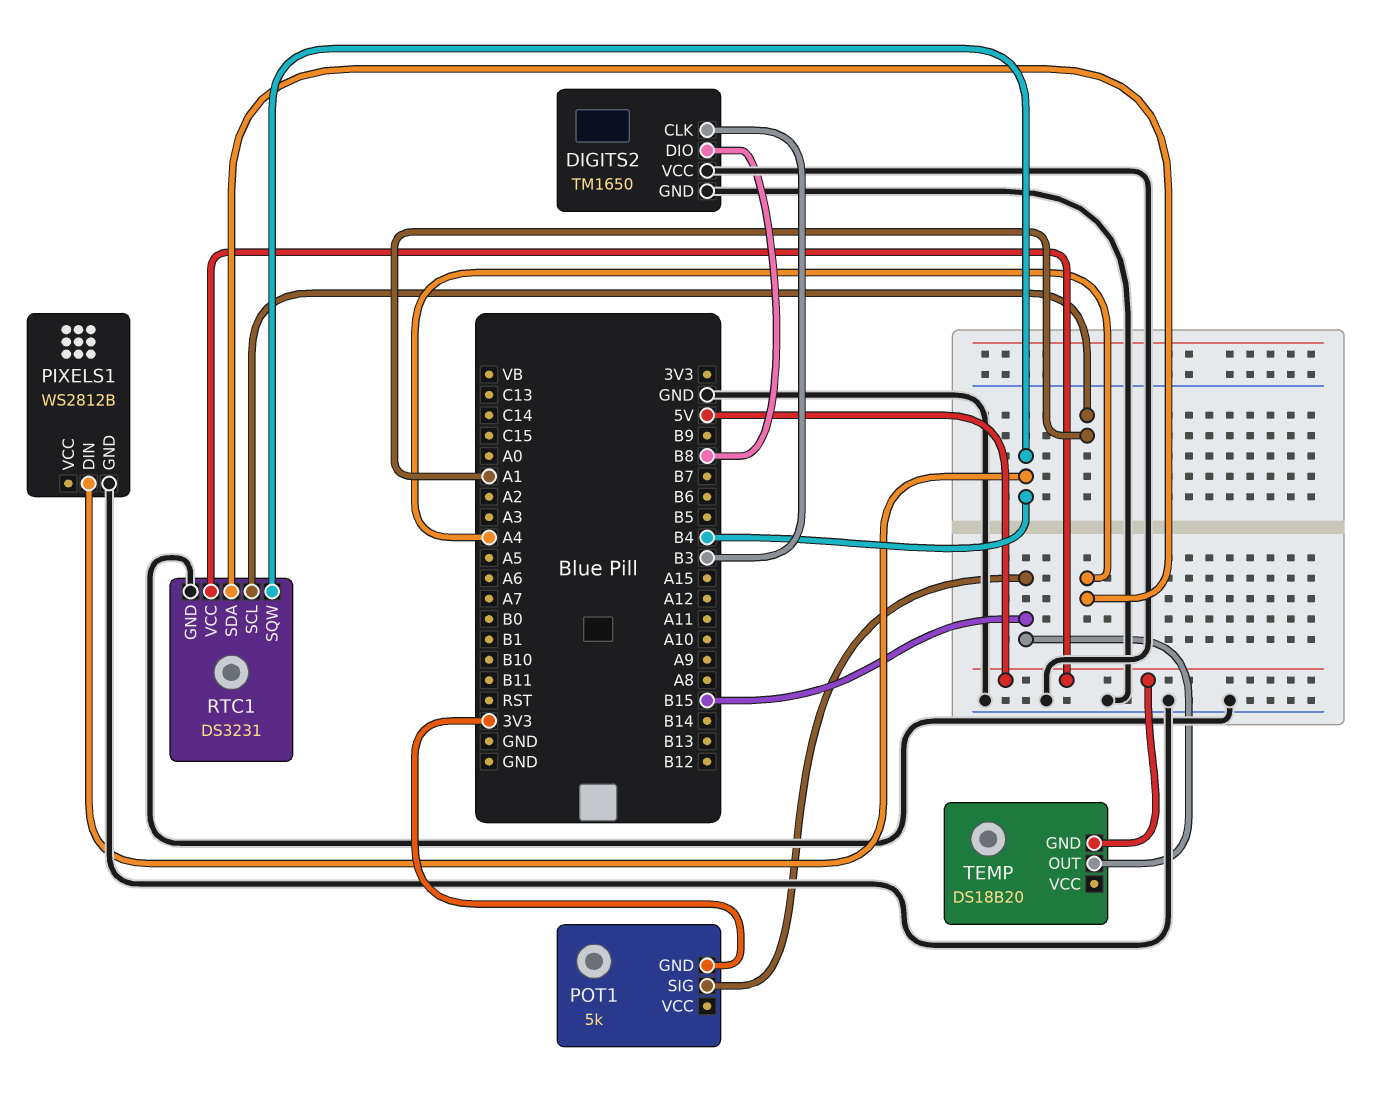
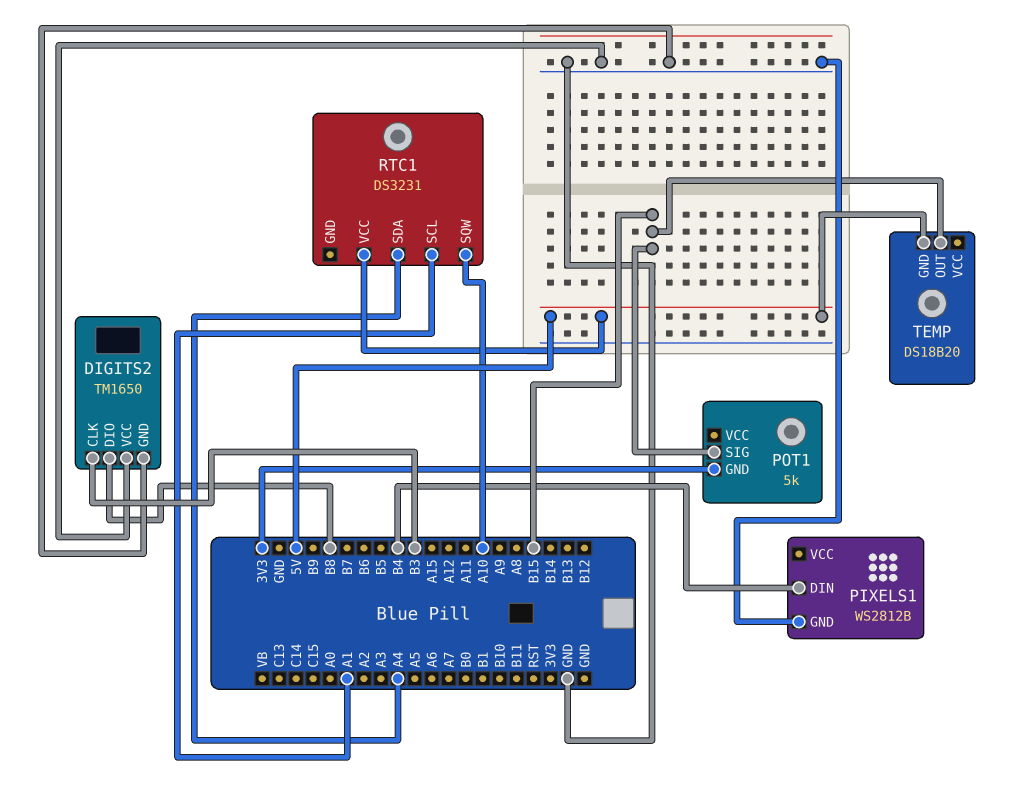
RTC1 pin GND: GND -> none
RTC1 pin SQW: B4 -> A10

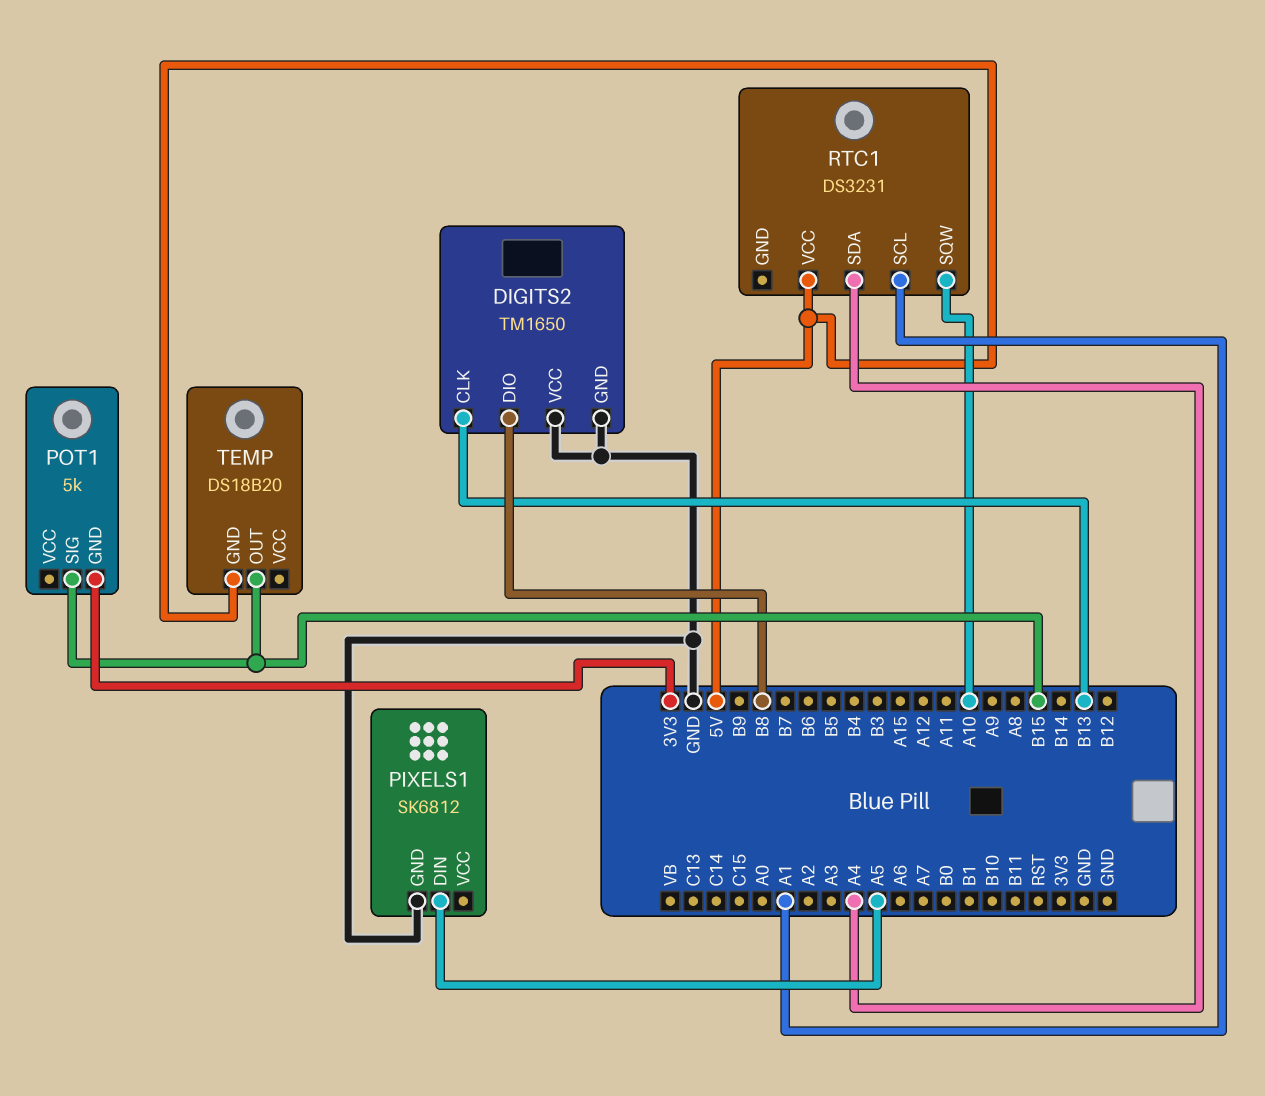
DIGITS2 pin CLK: B3 -> B13
PIXELS1: WS2812B -> SK6812
PIXELS1 pin DIN: B4 -> A5

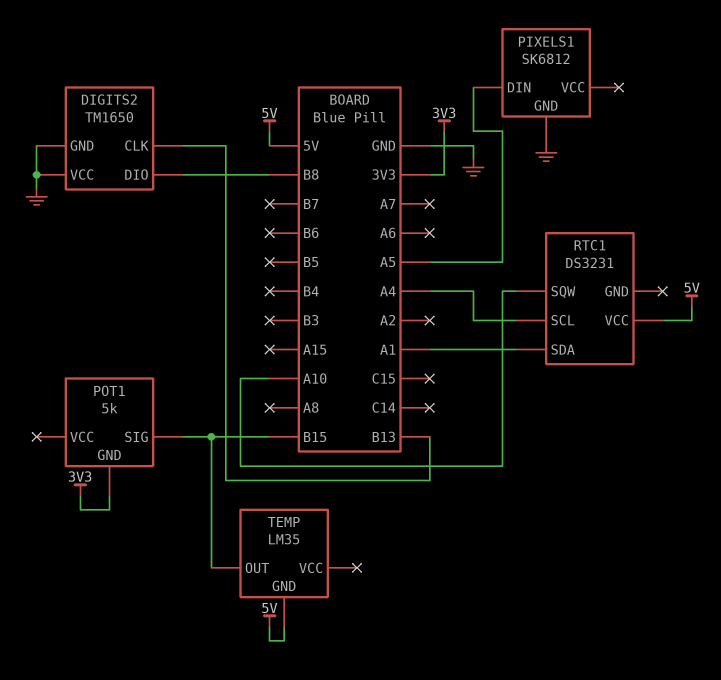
RTC1 pin SCL: A1 -> A4
RTC1 pin SDA: A4 -> A1
TEMP: DS18B20 -> LM35

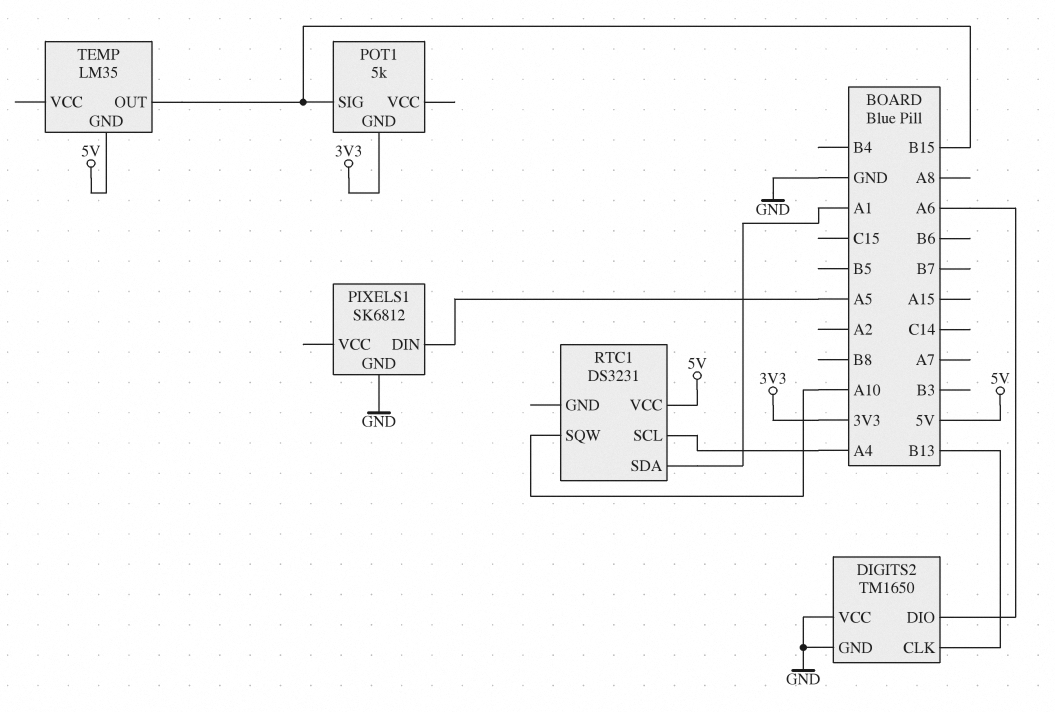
DIGITS2 pin DIO: B8 -> A6

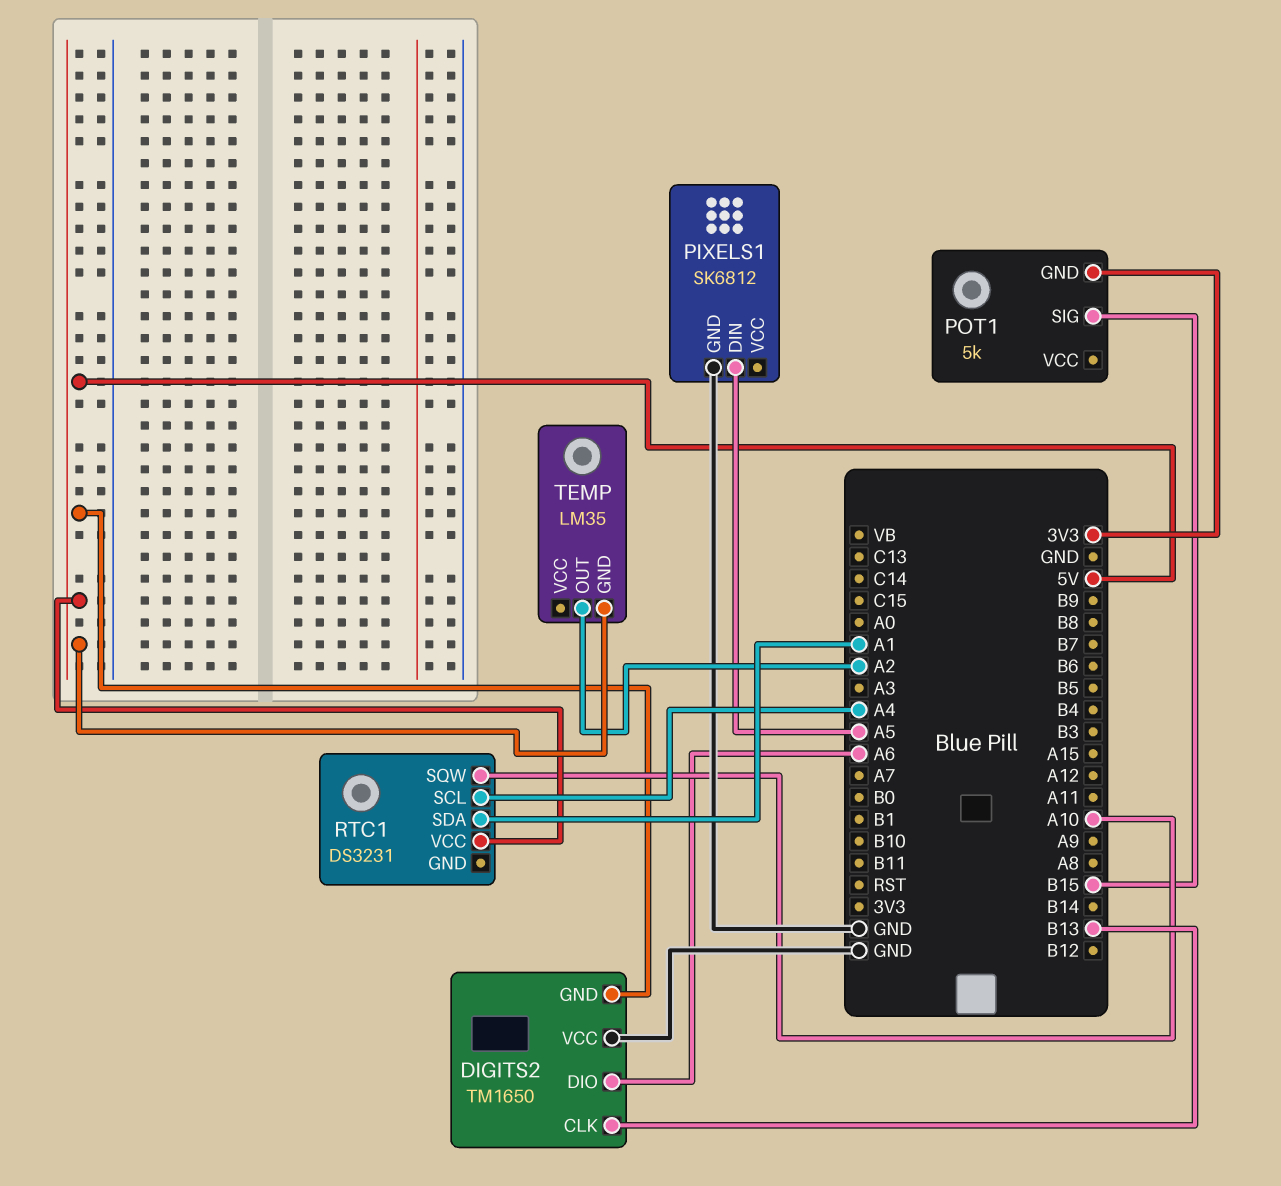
DIGITS2 pin GND: GND -> 5V
TEMP pin OUT: B15 -> A2

